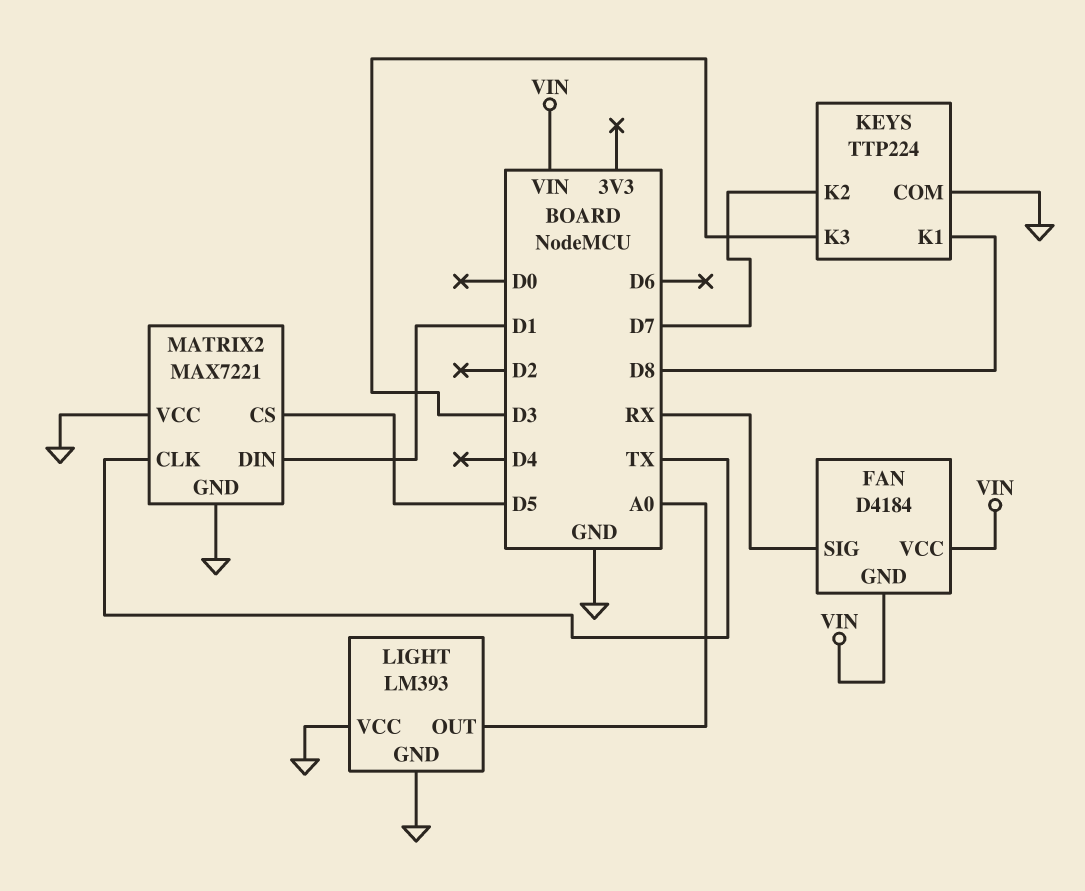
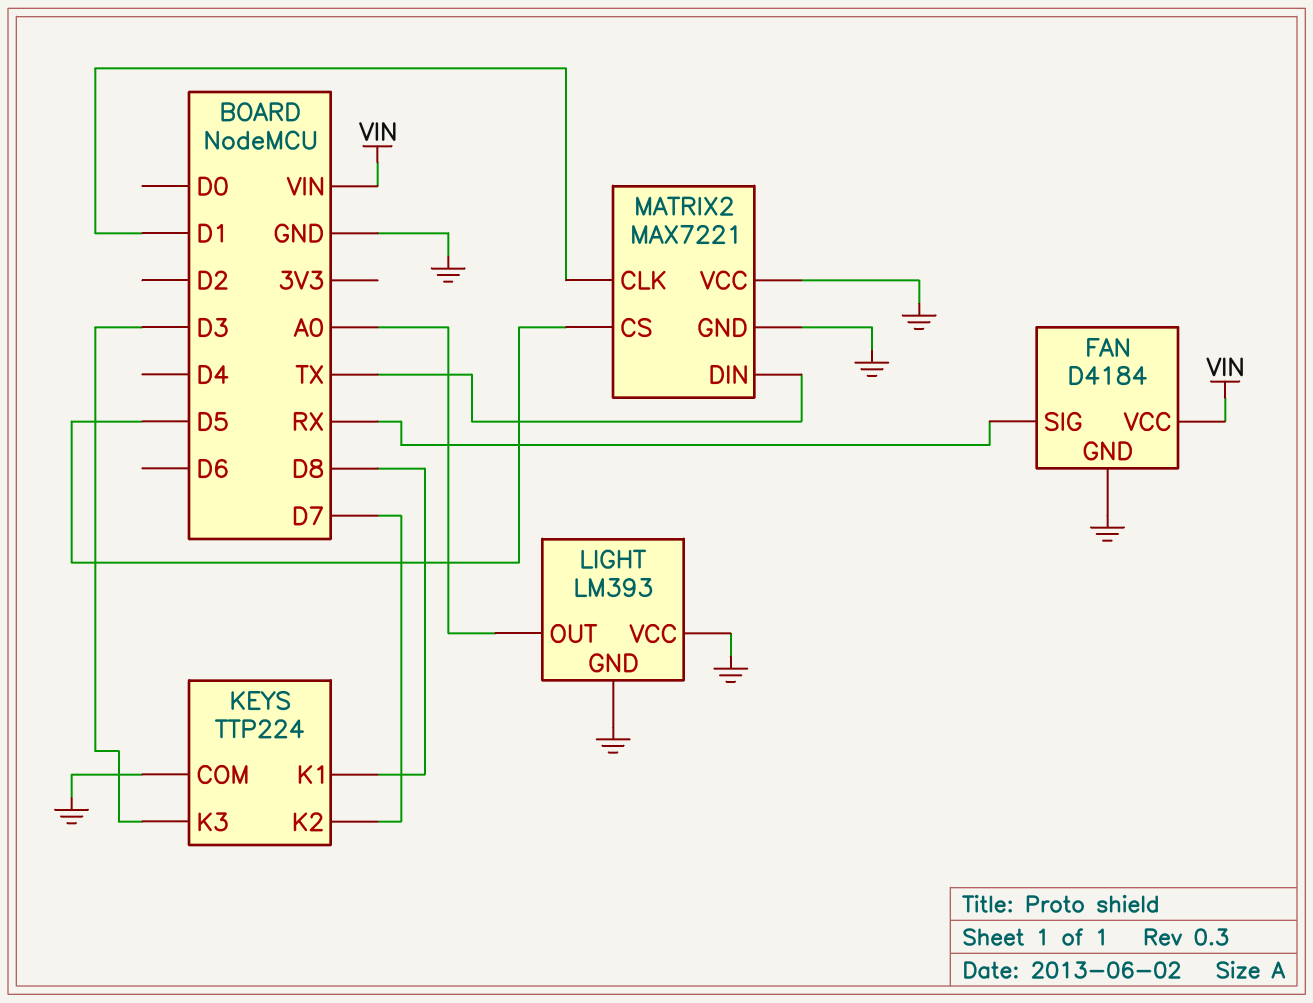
FAN pin GND: VIN -> GND
MATRIX2 pin CLK: TX -> D1
MATRIX2 pin DIN: D1 -> TX

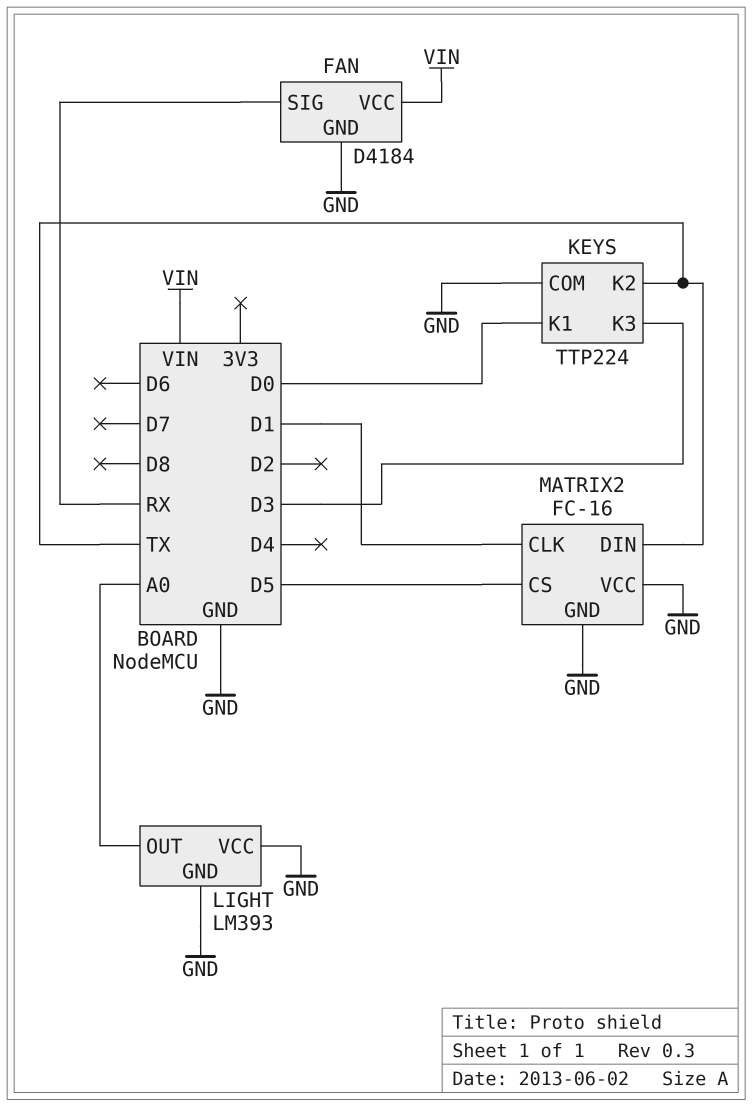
KEYS pin K1: D8 -> D0
KEYS pin K2: D7 -> TX
MATRIX2: MAX7221 -> FC-16

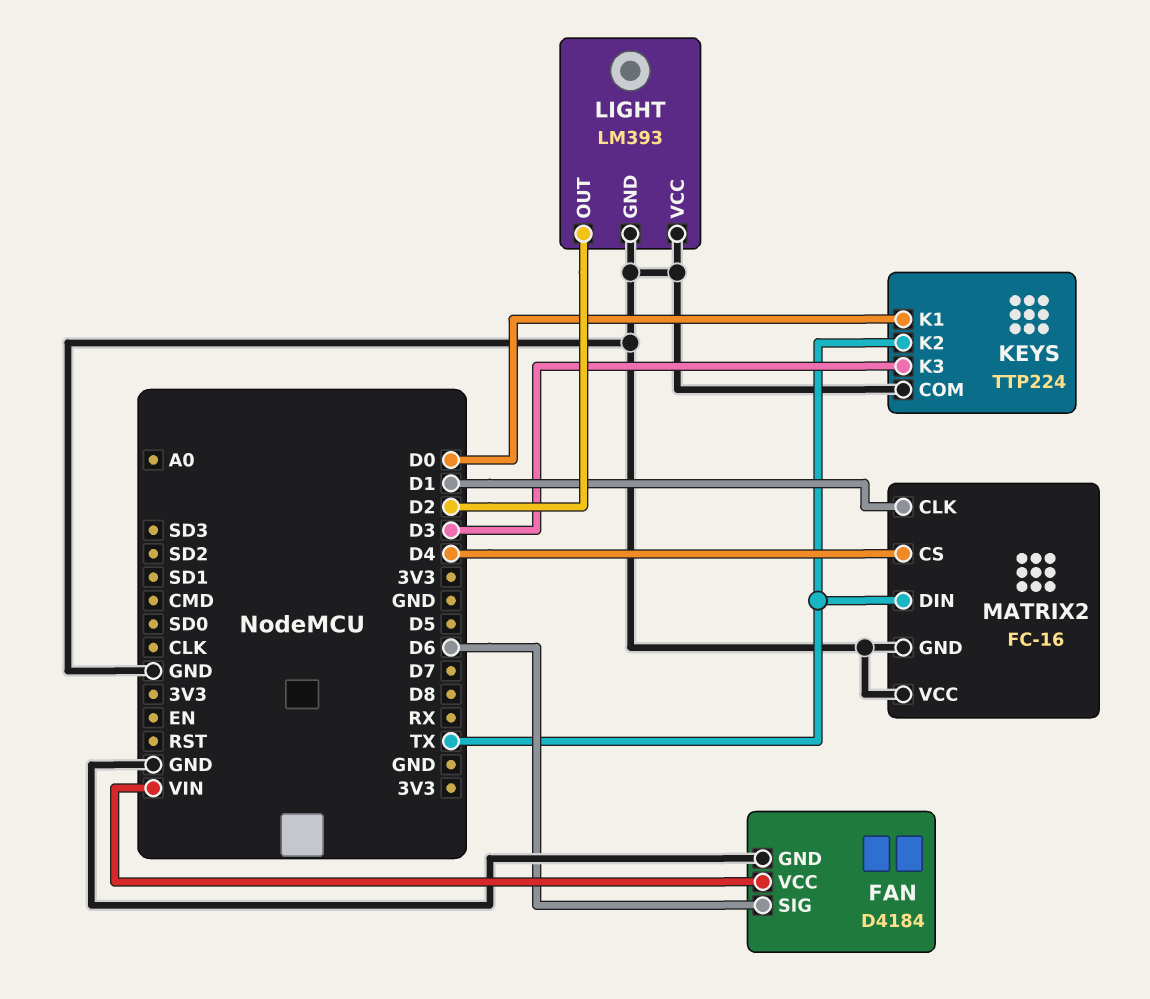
FAN pin SIG: RX -> D6
LIGHT pin OUT: A0 -> D2
MATRIX2 pin CS: D5 -> D4

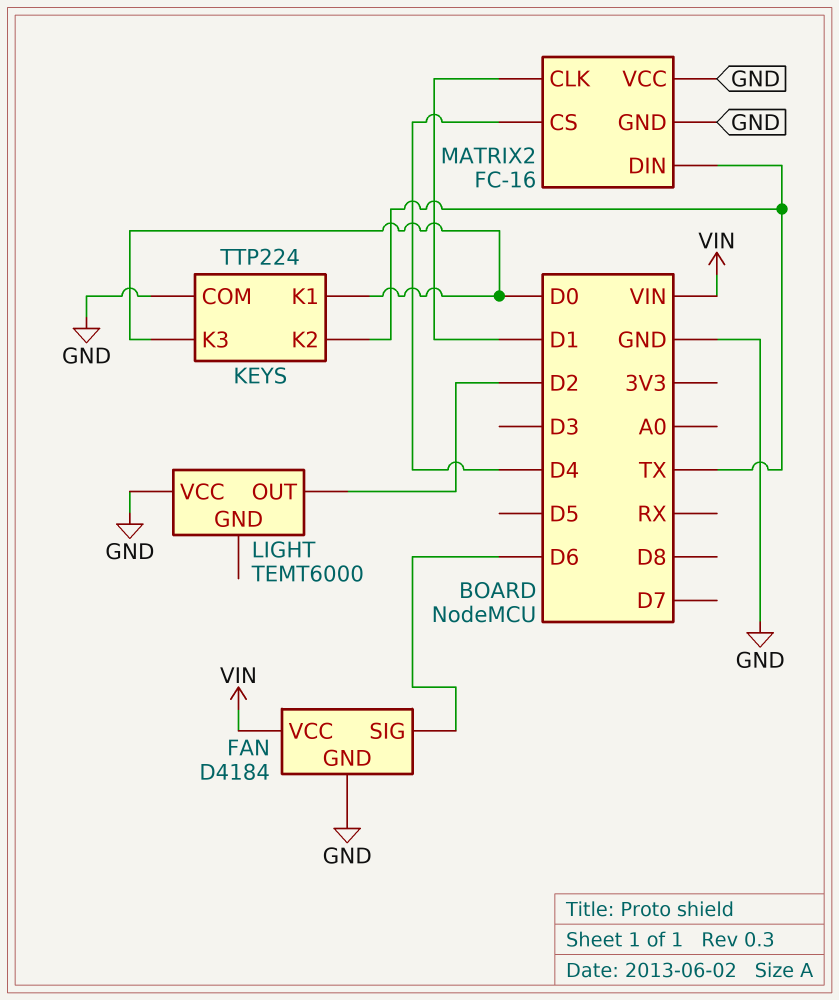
KEYS pin K3: D3 -> D0
LIGHT: LM393 -> TEMT6000
LIGHT pin GND: GND -> none

